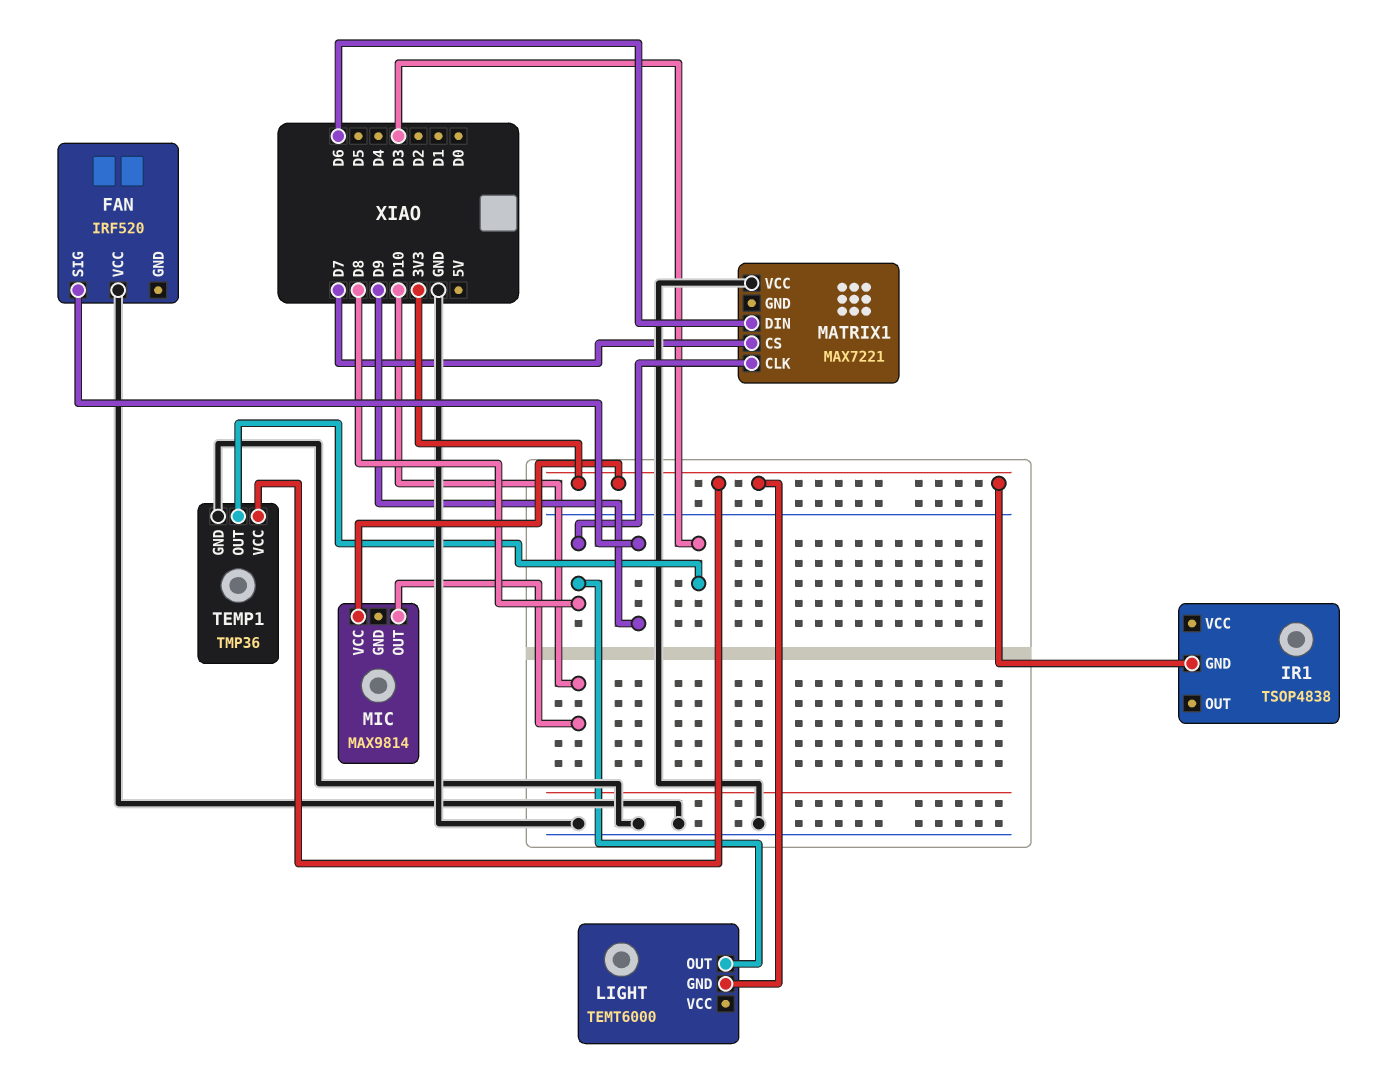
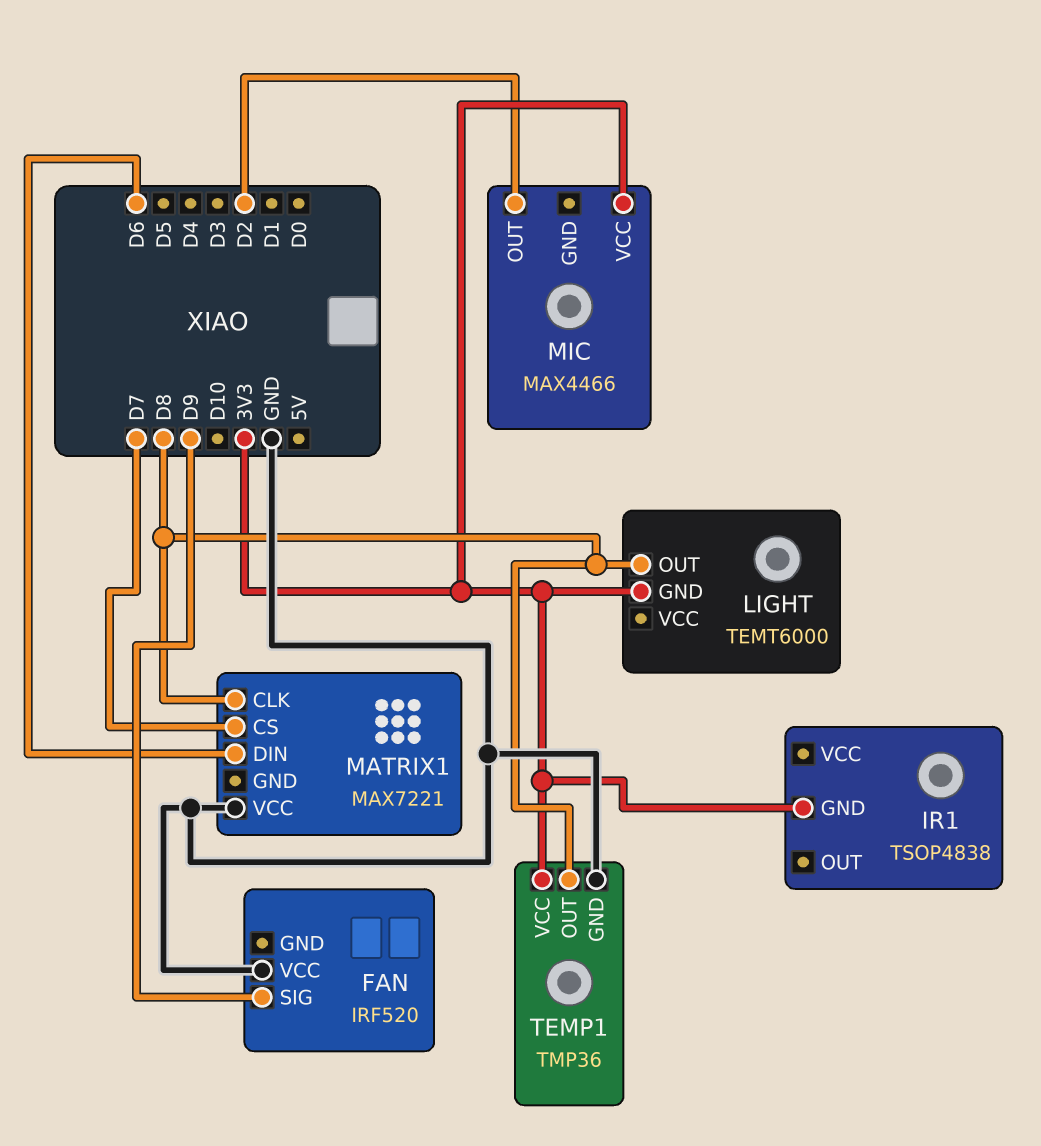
MIC: MAX9814 -> MAX4466
MIC pin OUT: D10 -> D2
TEMP1 pin OUT: D3 -> D8

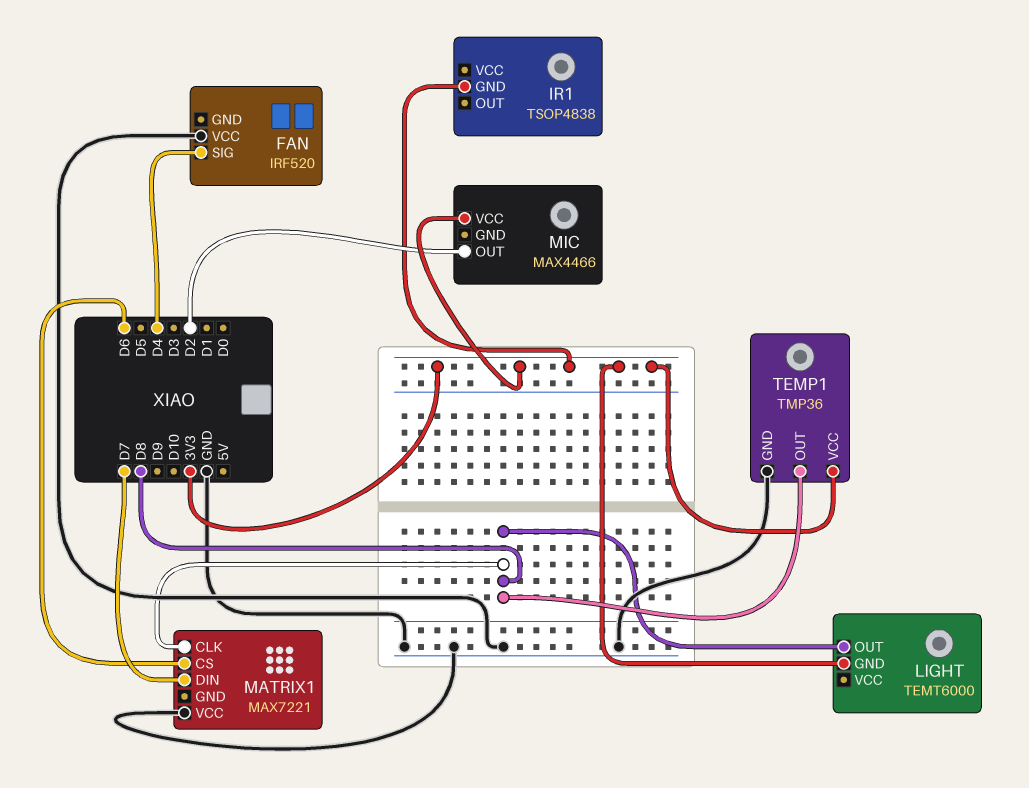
FAN pin SIG: D9 -> D4
MATRIX1 pin CS: D7 -> D6
MATRIX1 pin DIN: D6 -> D7

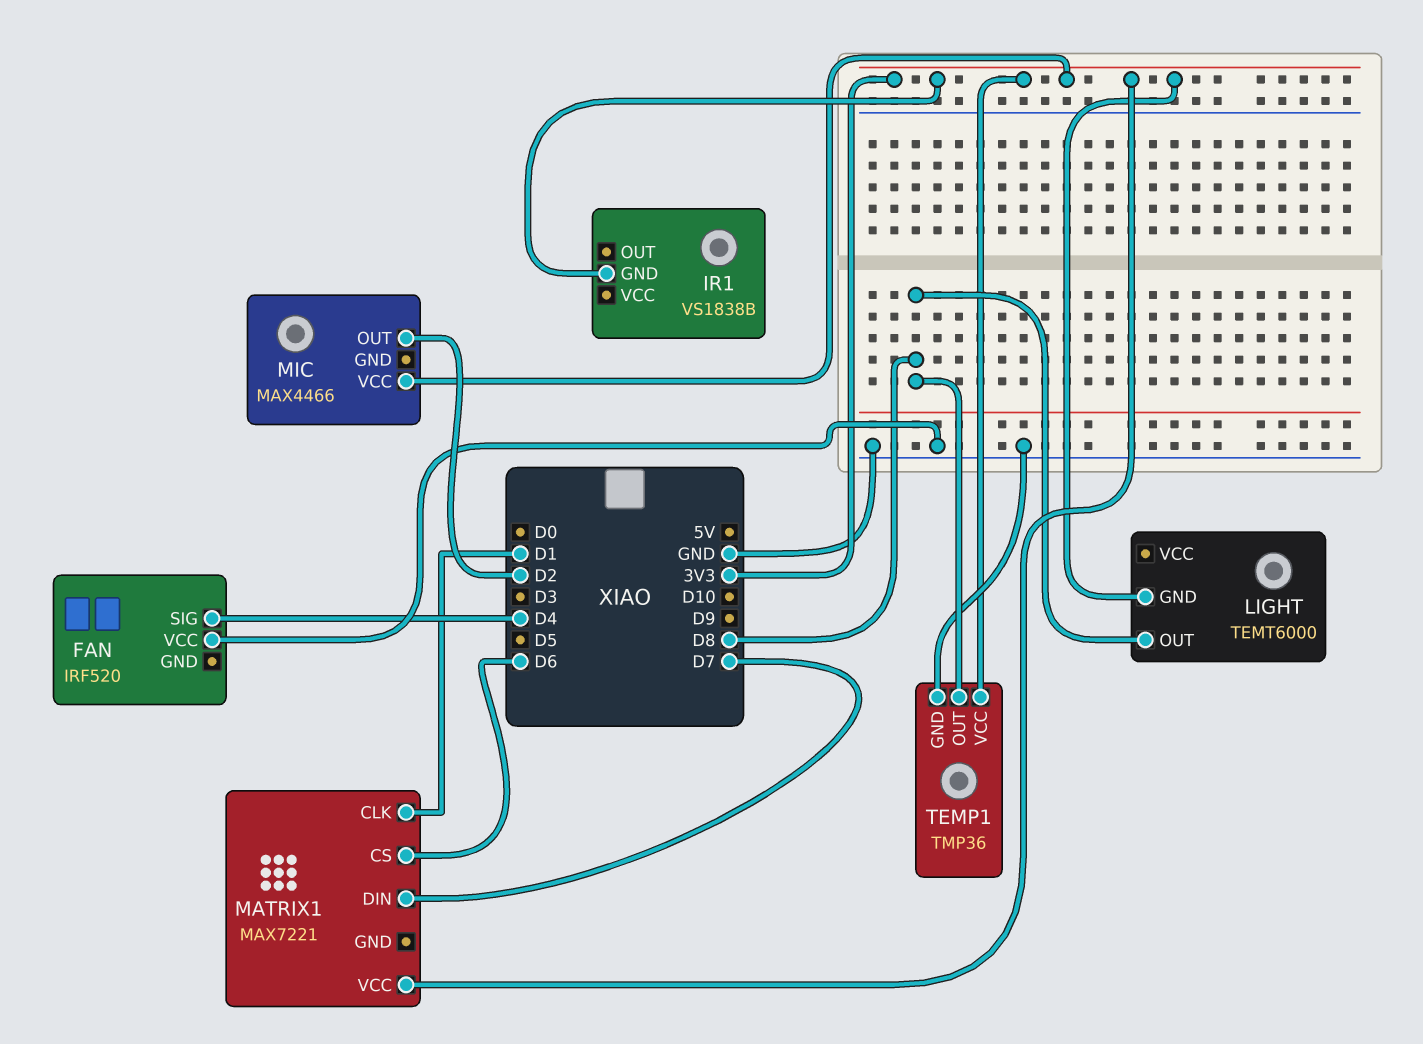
IR1: TSOP4838 -> VS1838B
MATRIX1 pin CLK: D8 -> D1
MATRIX1 pin VCC: GND -> 3V3

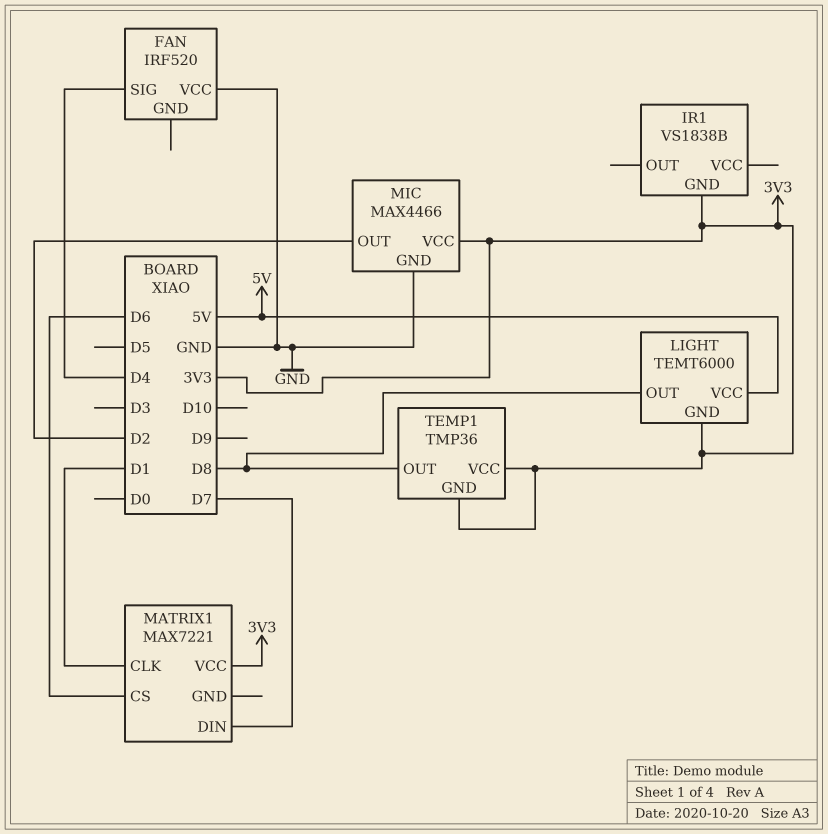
LIGHT pin VCC: none -> 5V
MIC pin GND: none -> GND
TEMP1 pin GND: GND -> 3V3

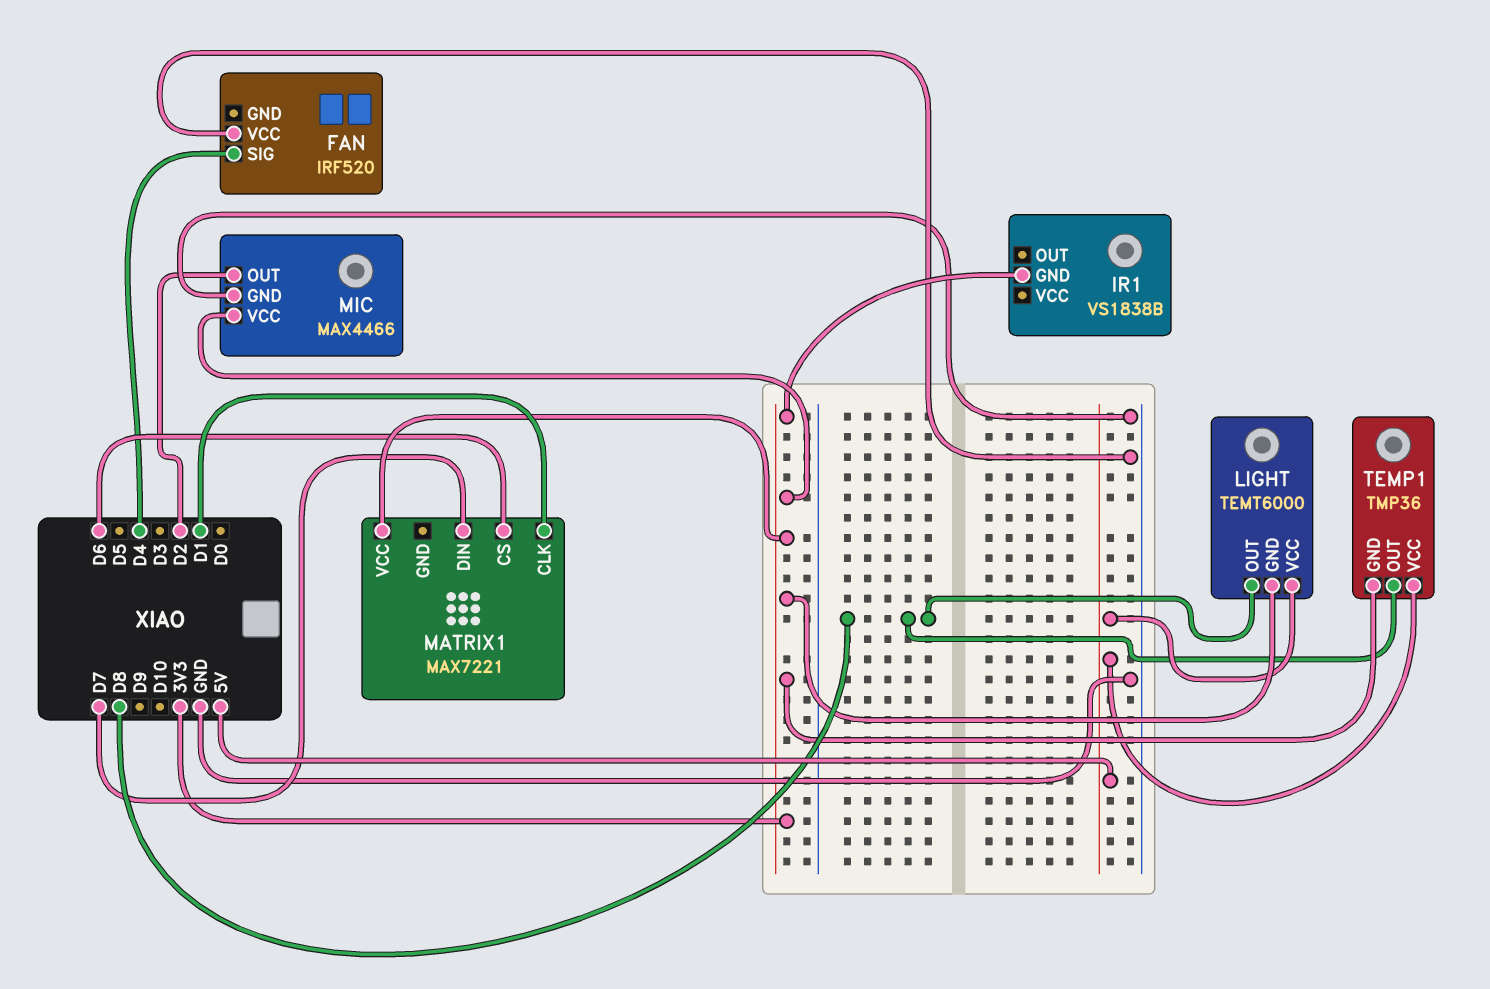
TEMP1 pin VCC: 3V3 -> 5V

